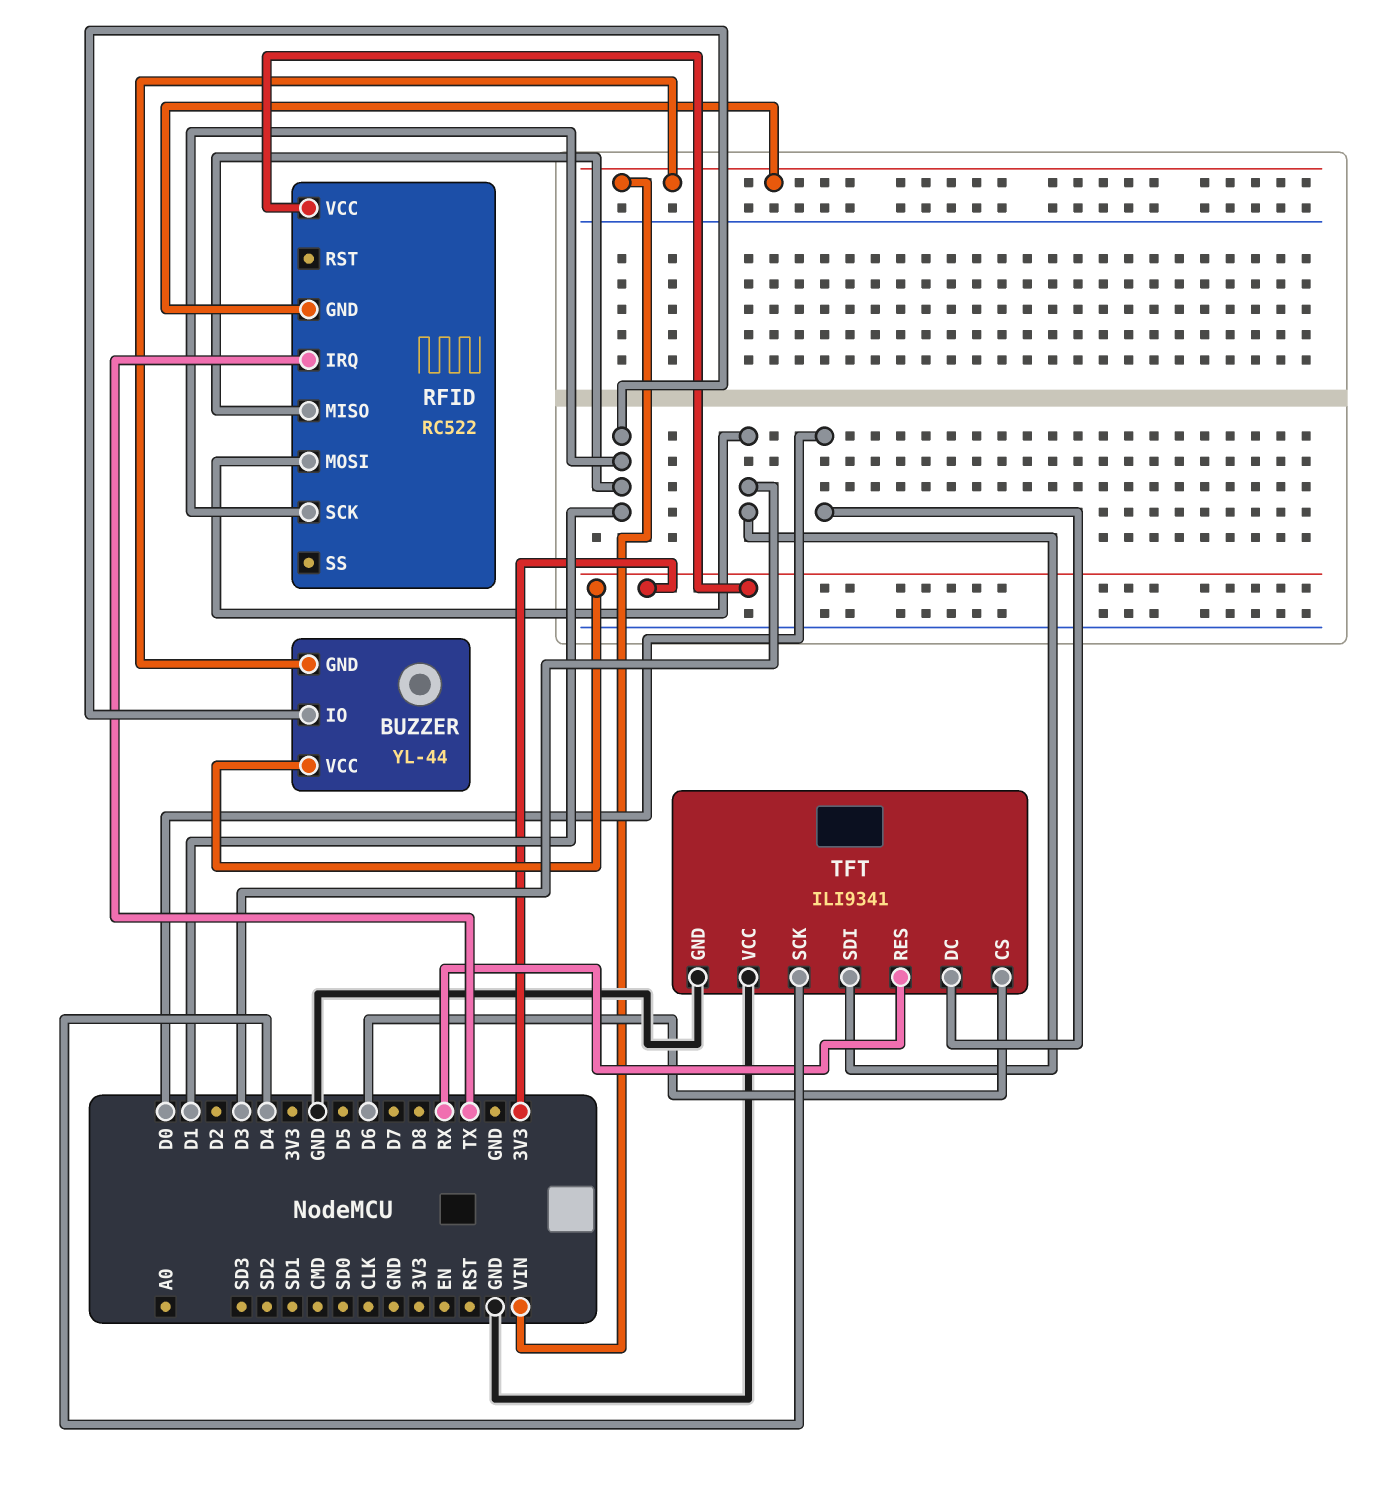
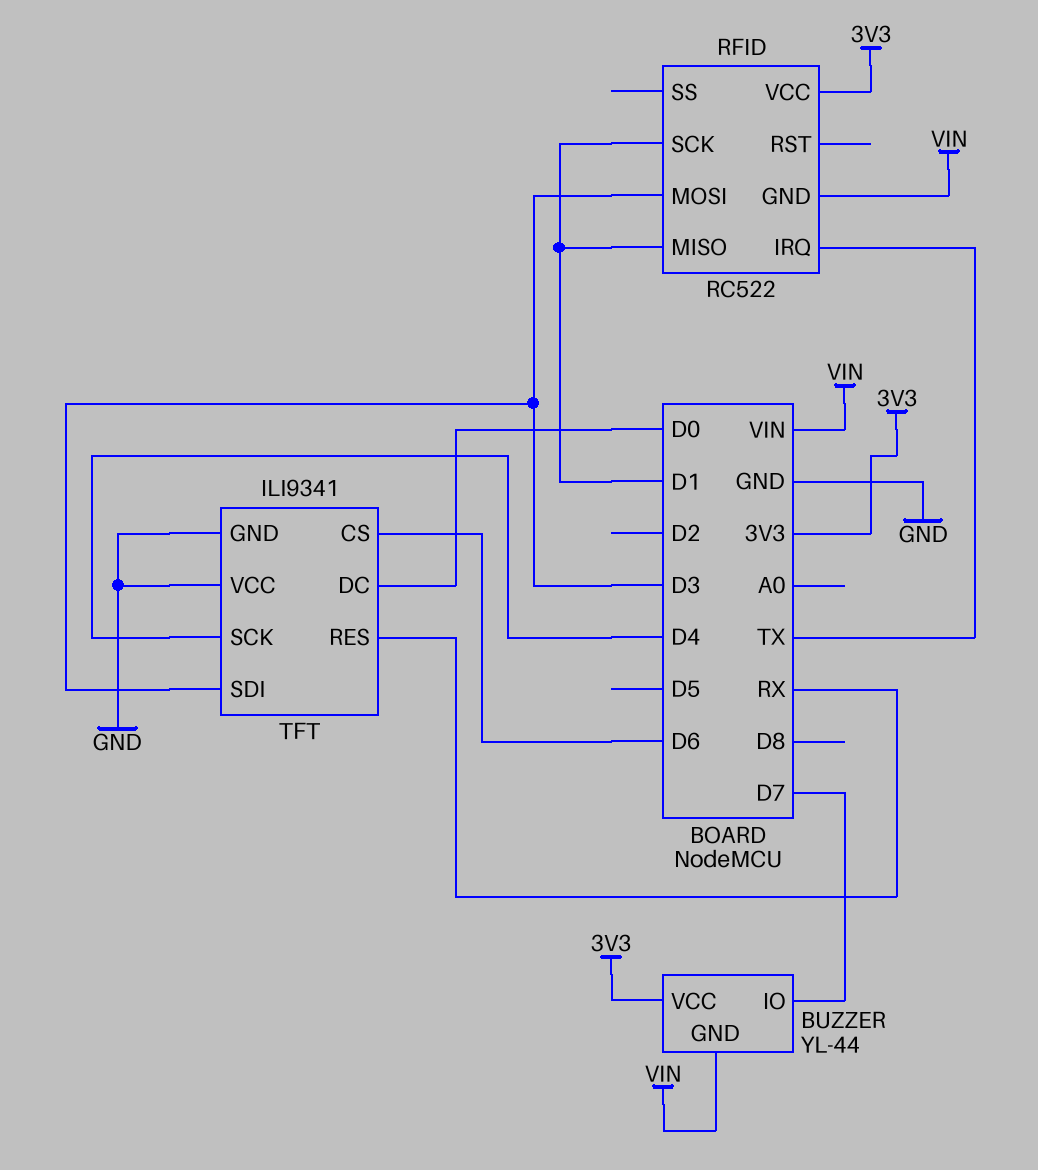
BUZZER pin IO: D1 -> D7

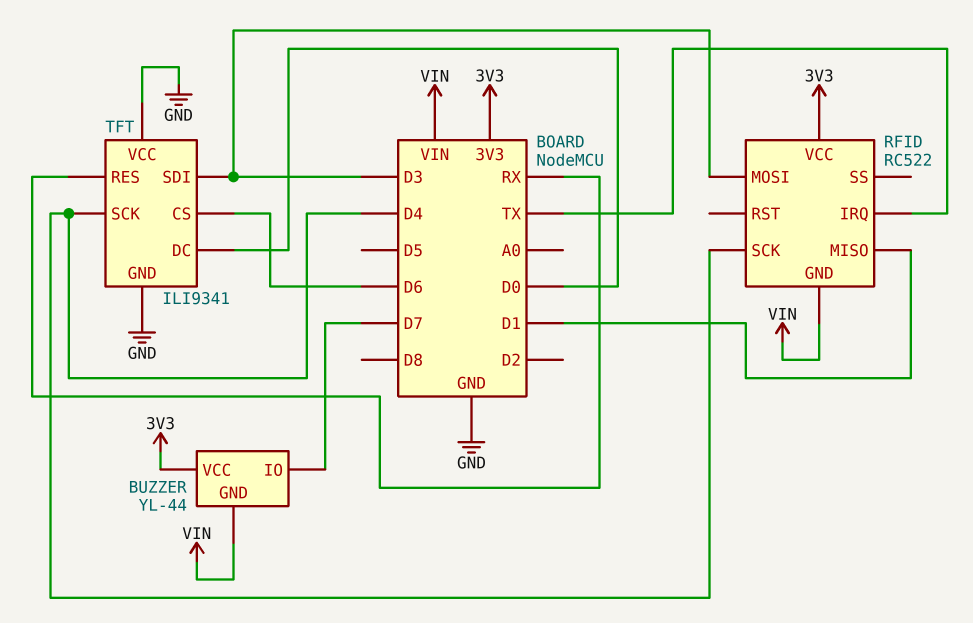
RFID pin SCK: D1 -> D4

